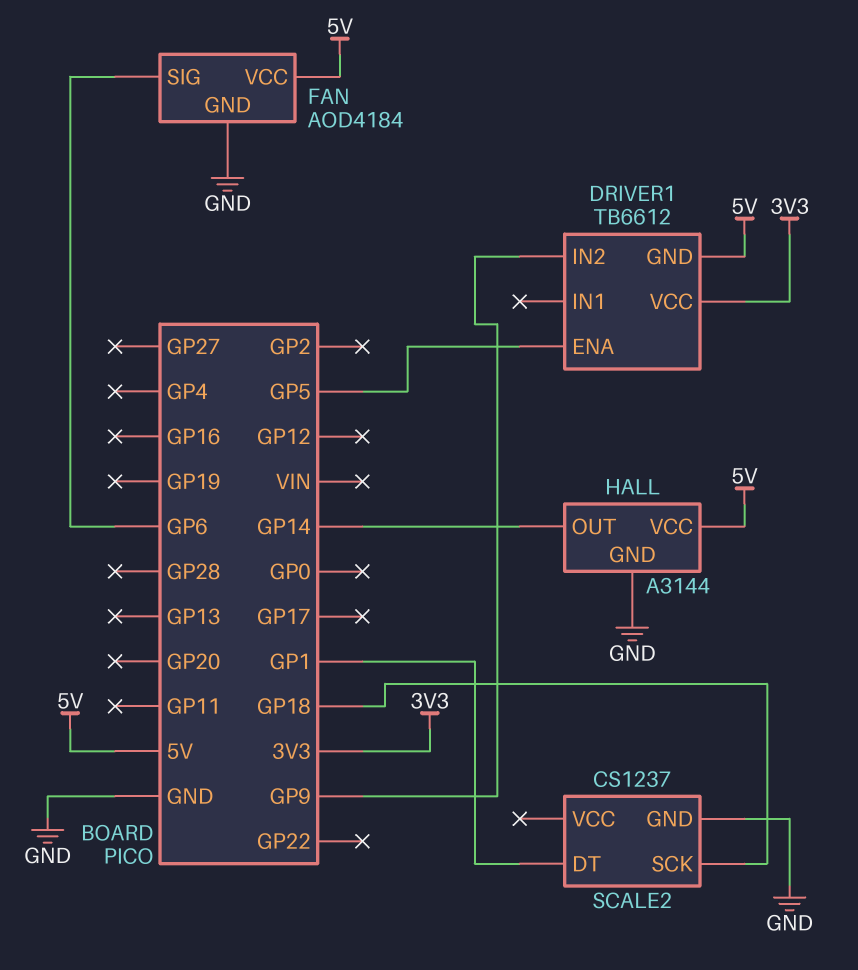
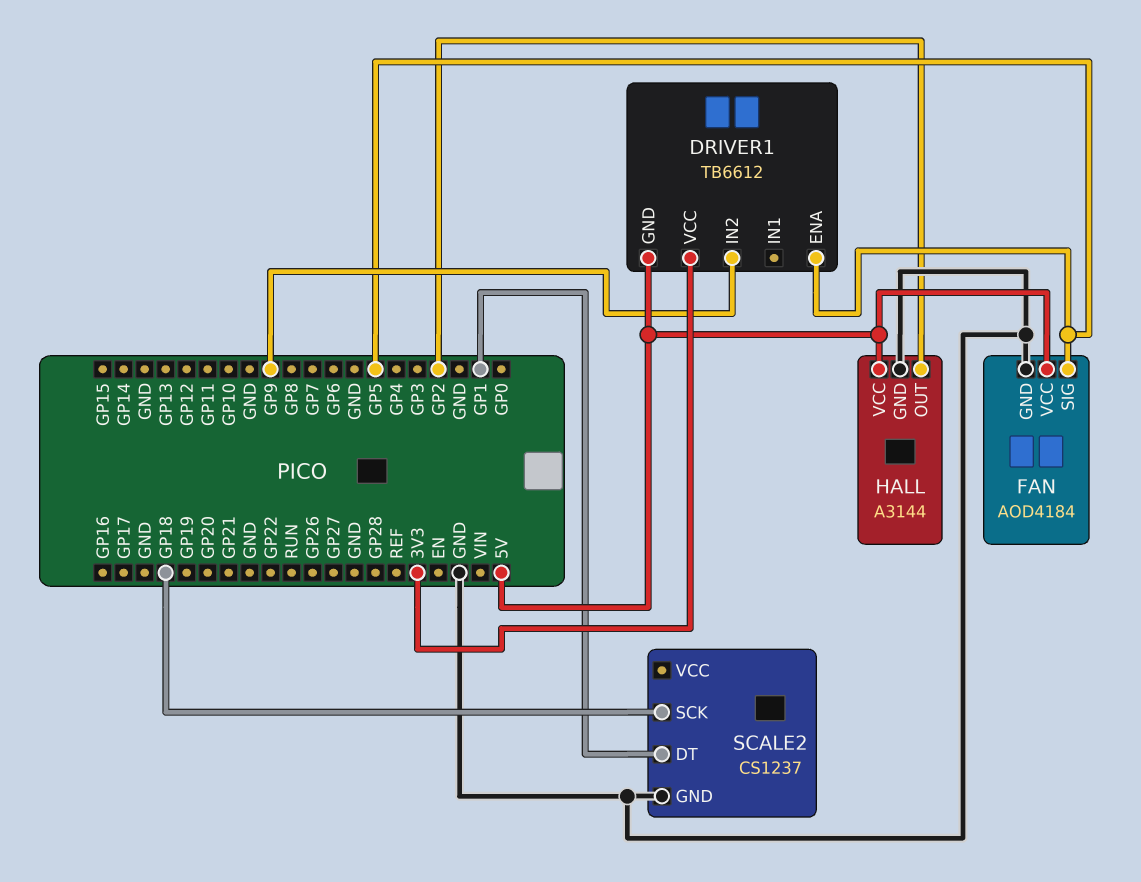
FAN pin SIG: GP6 -> GP5
HALL pin OUT: GP14 -> GP2

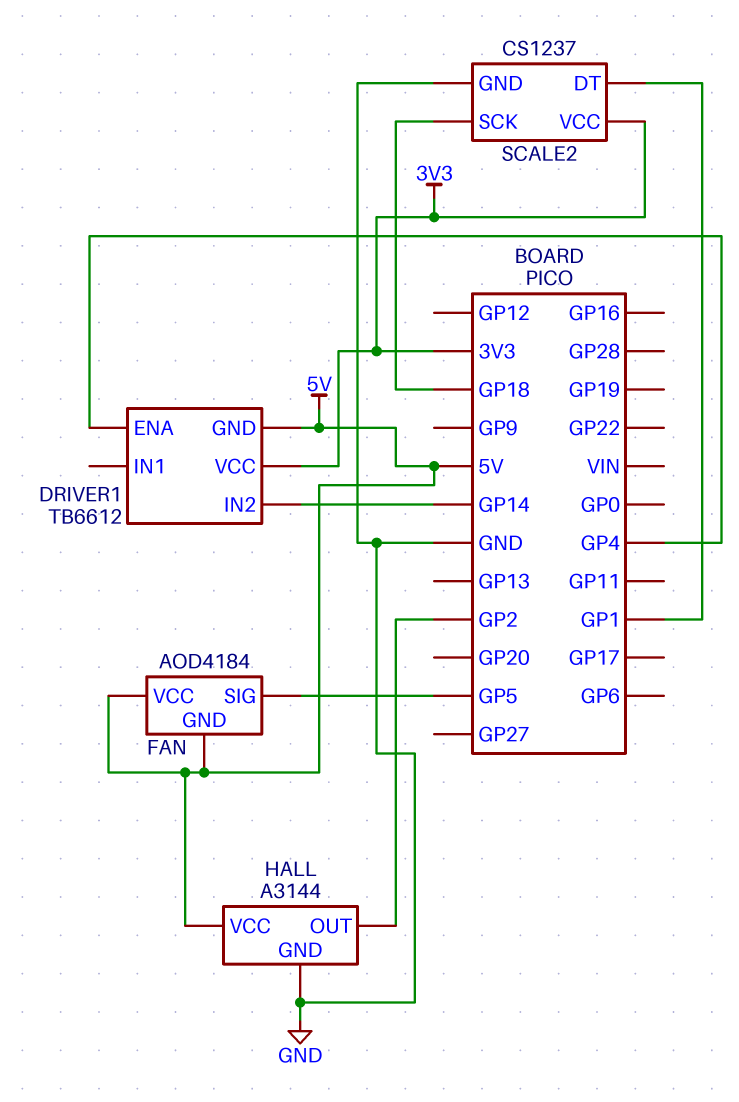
DRIVER1 pin ENA: GP5 -> GP4
DRIVER1 pin IN2: GP9 -> GP14
FAN pin GND: GND -> 5V
SCALE2 pin VCC: none -> 3V3

